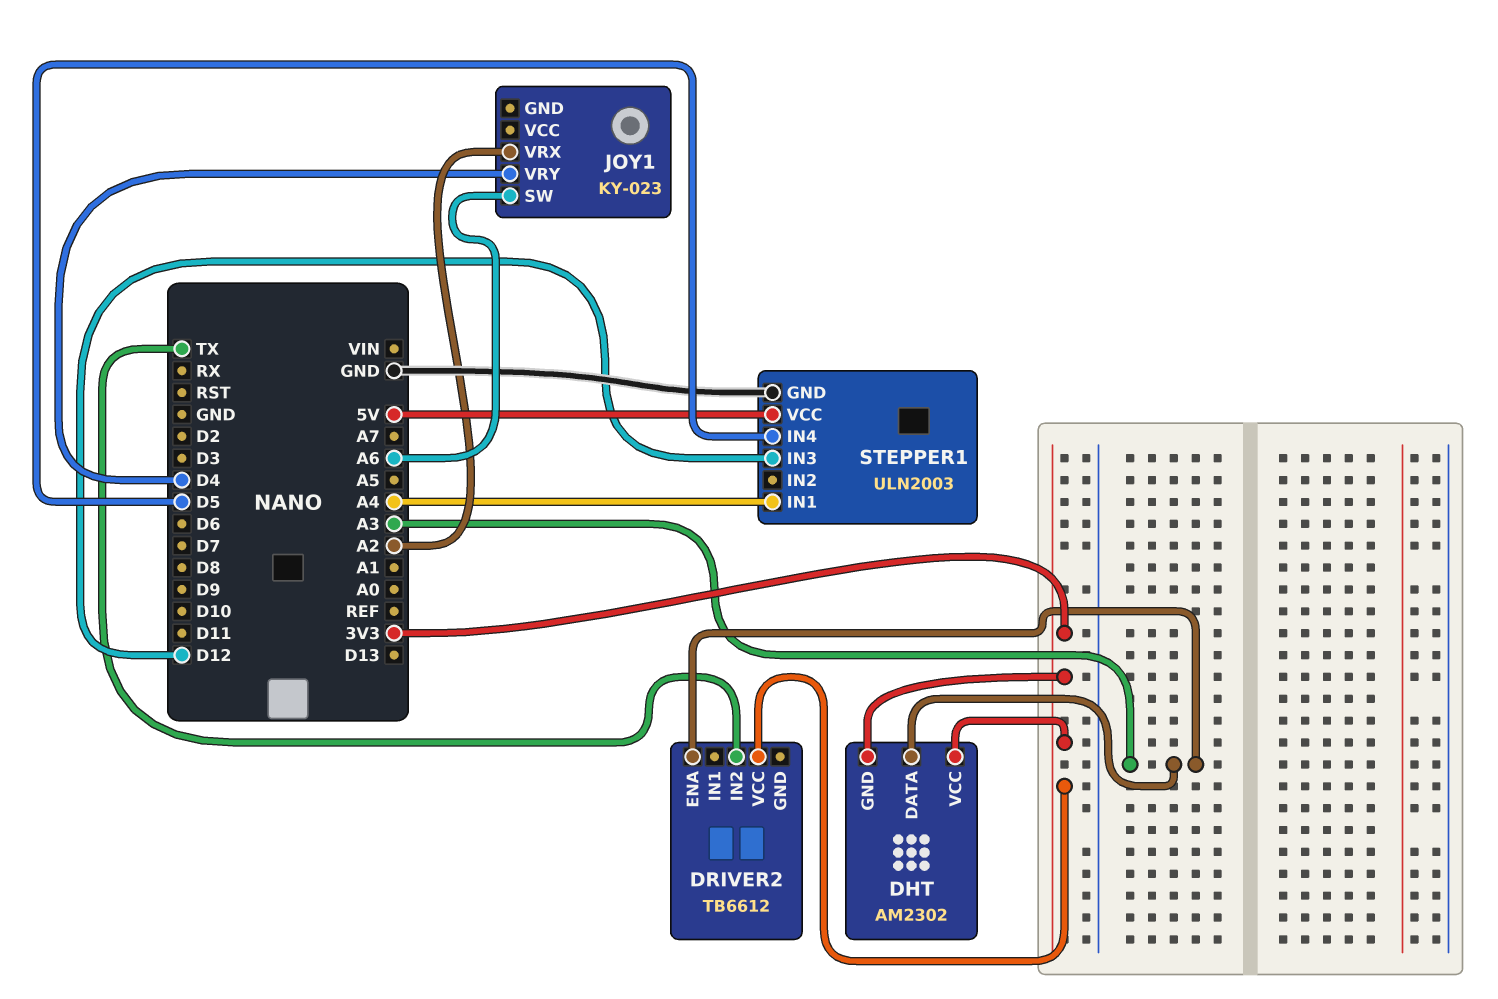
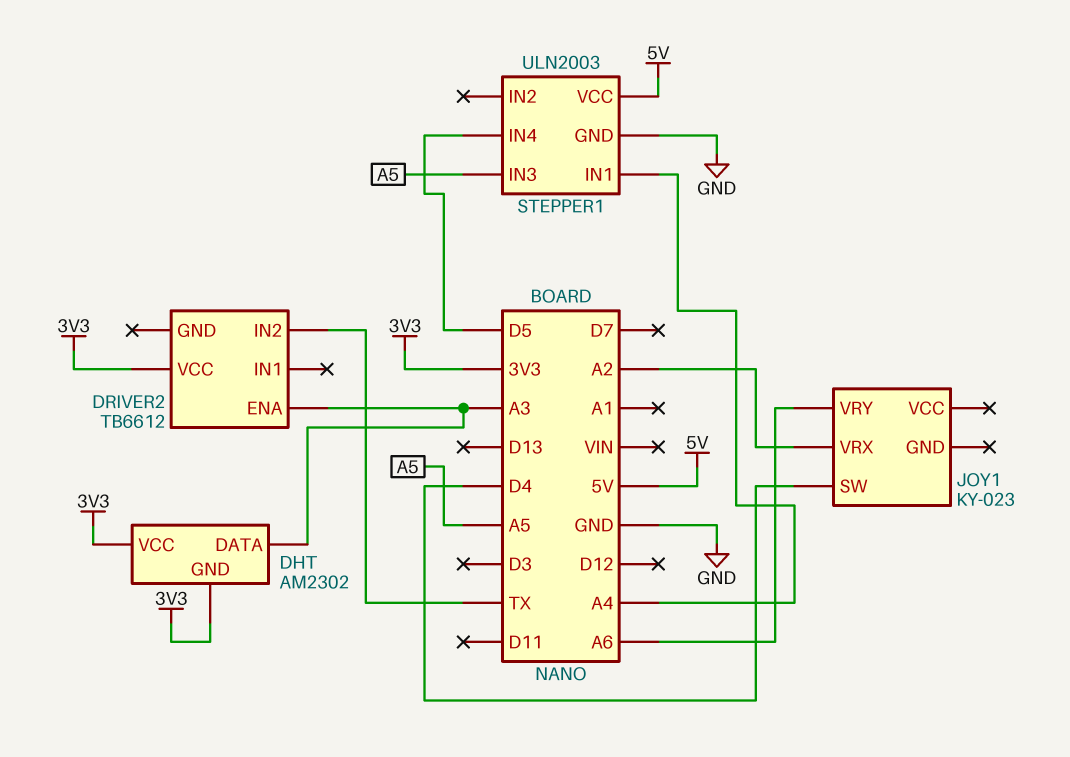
JOY1 pin SW: A6 -> D4
JOY1 pin VRY: D4 -> A6
STEPPER1 pin IN3: D12 -> A5

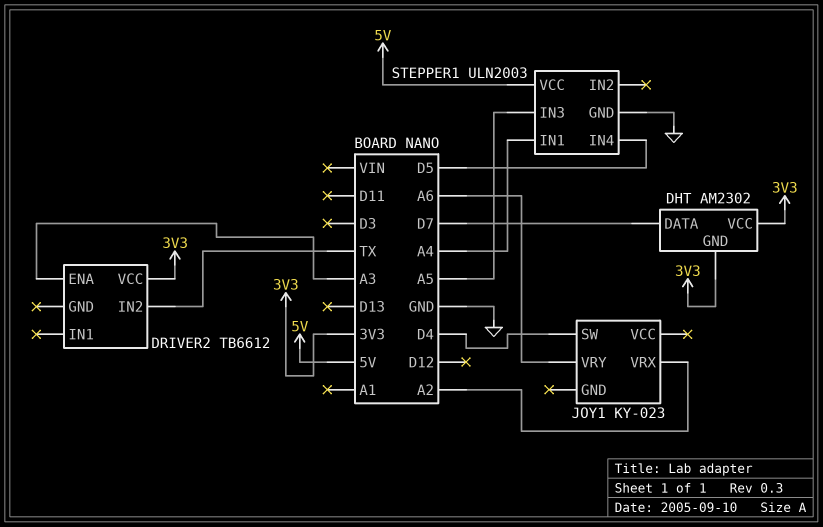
DHT pin DATA: A3 -> D7

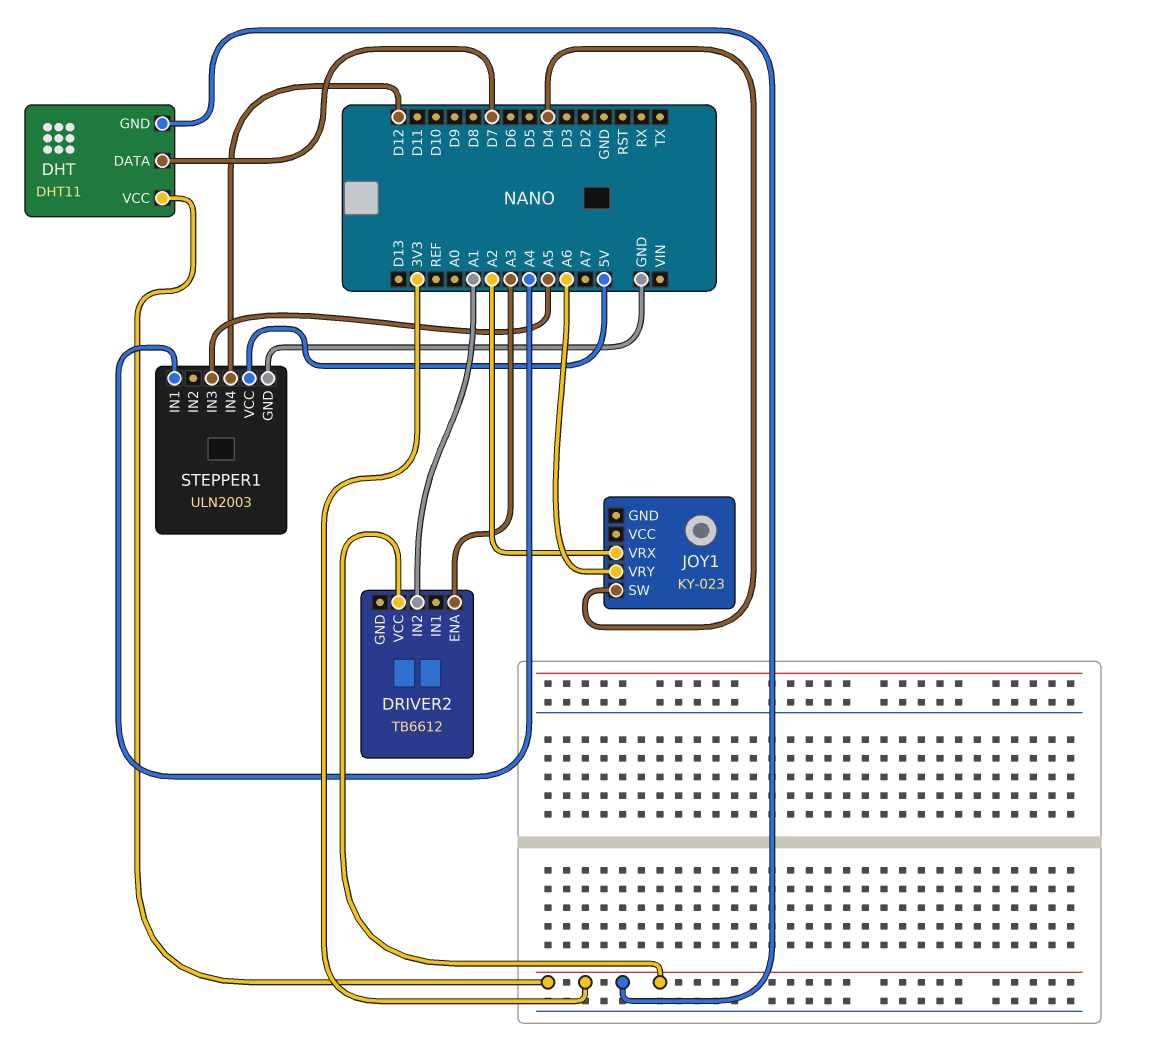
DHT: AM2302 -> DHT11
DRIVER2 pin IN2: TX -> A1
STEPPER1 pin IN4: D5 -> D12

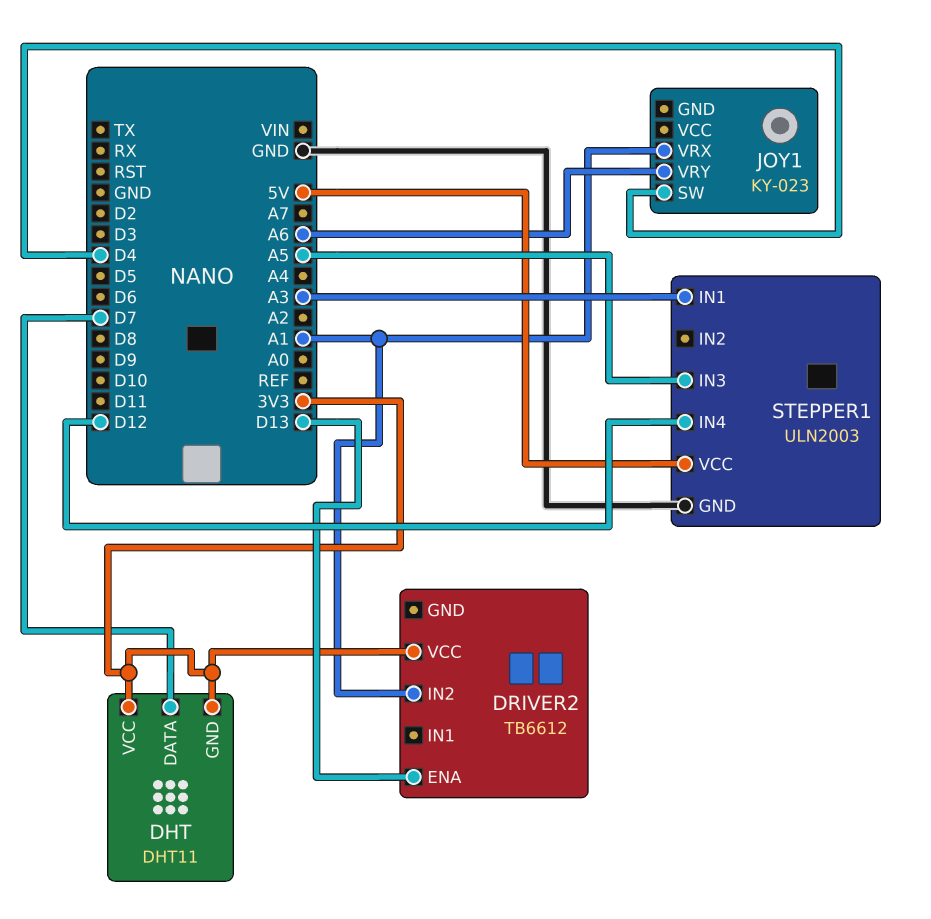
DRIVER2 pin ENA: A3 -> D13
JOY1 pin VRX: A2 -> A1
STEPPER1 pin IN1: A4 -> A3

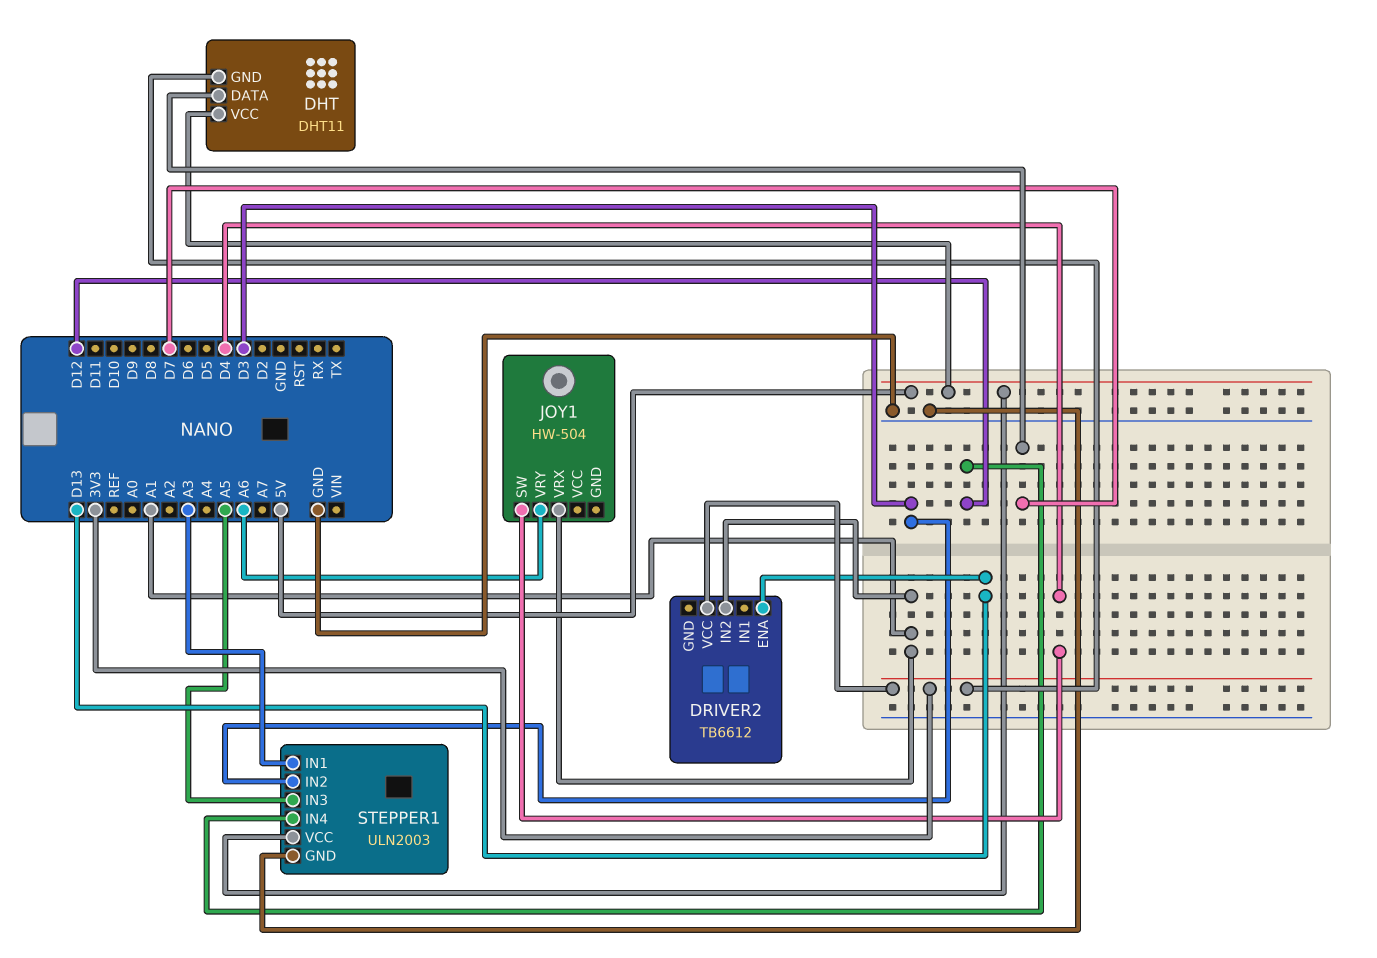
DHT pin VCC: 3V3 -> 5V
JOY1: KY-023 -> HW-504
STEPPER1 pin IN2: none -> D3

